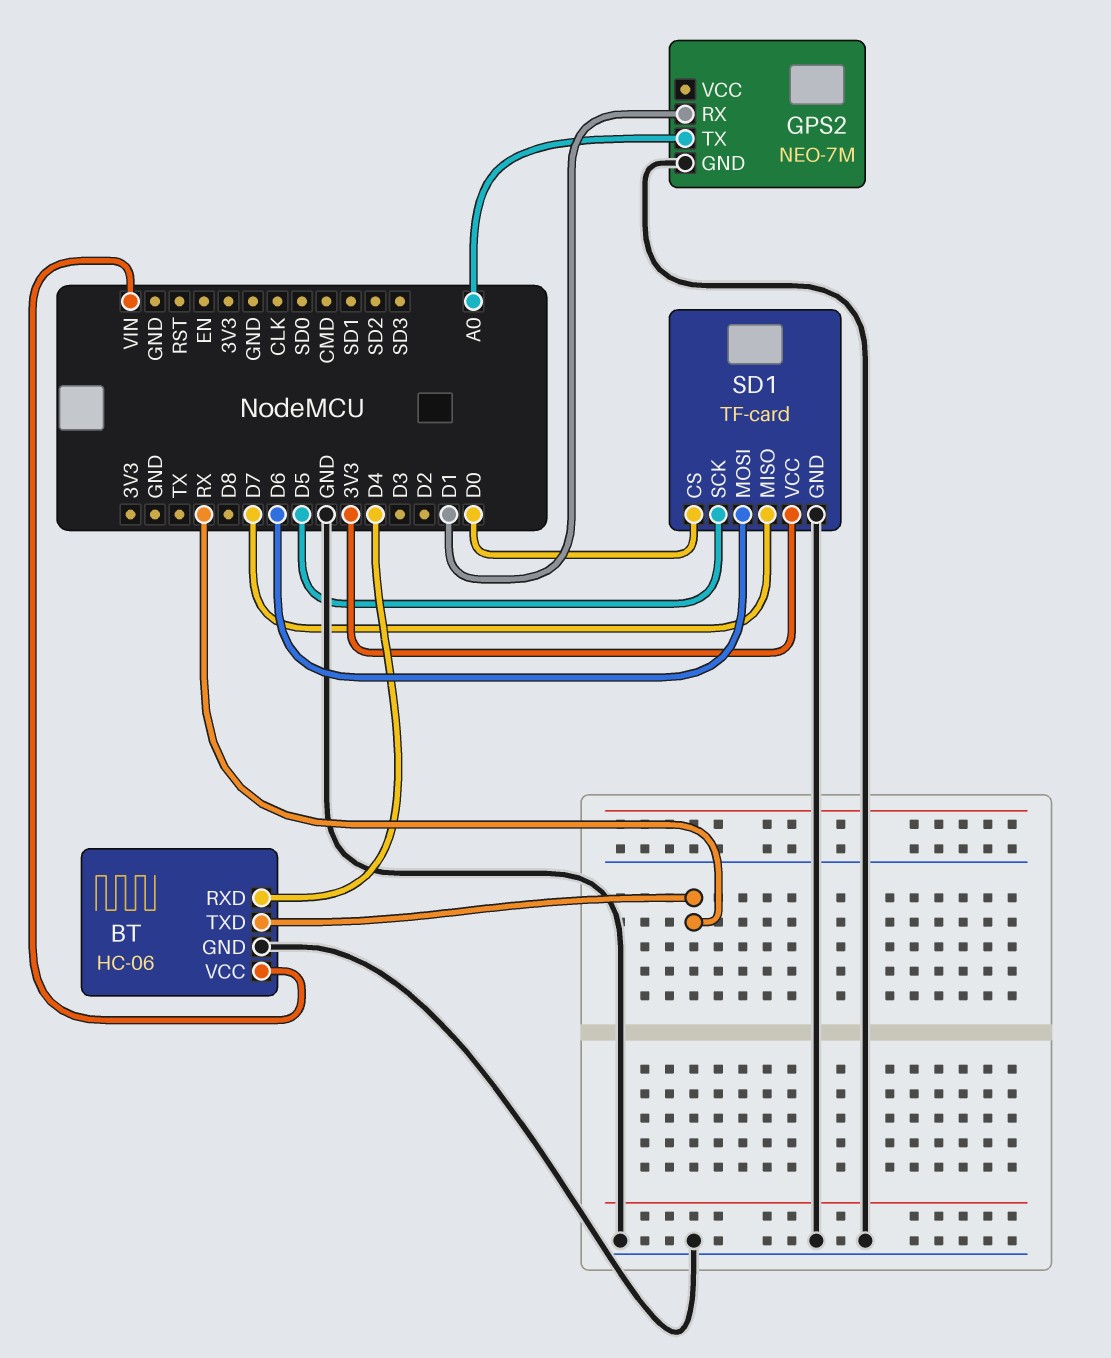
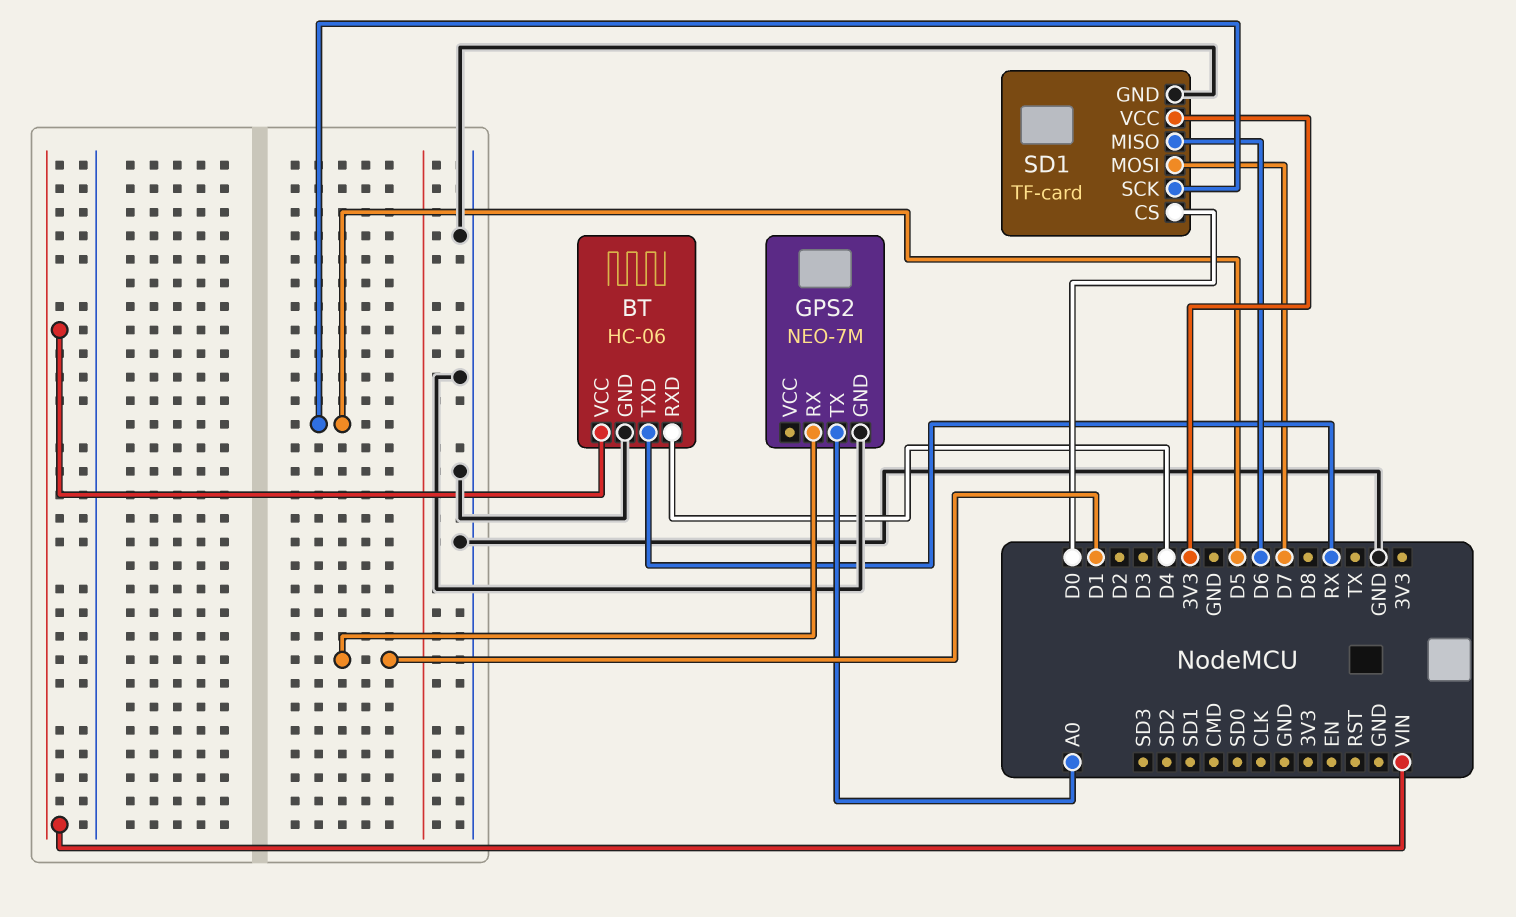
SD1 pin MISO: D7 -> D6
SD1 pin MOSI: D6 -> D7

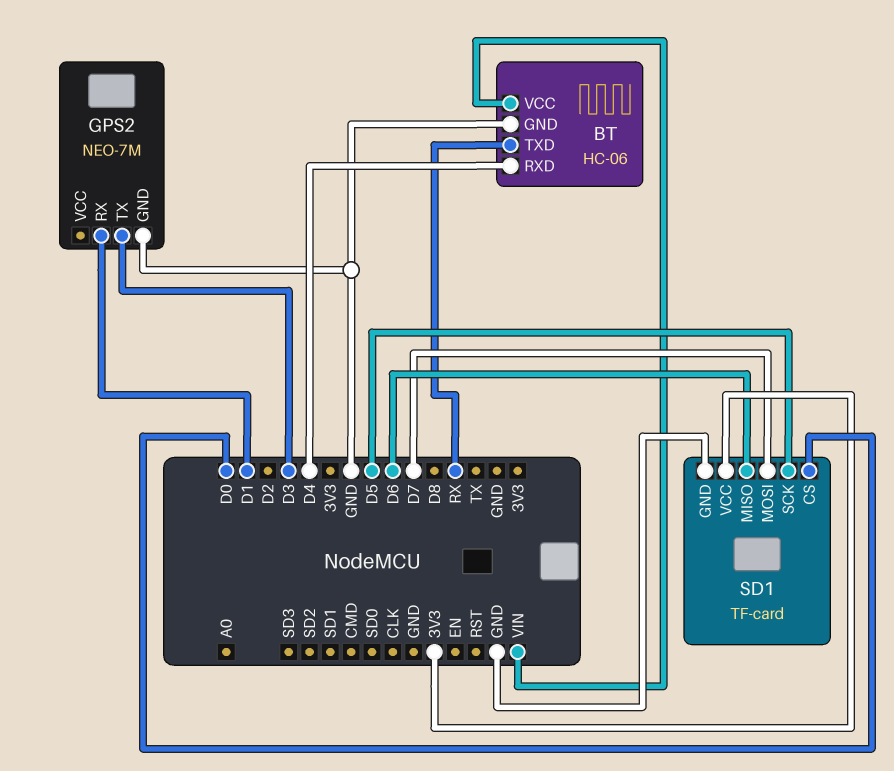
GPS2 pin TX: A0 -> D3

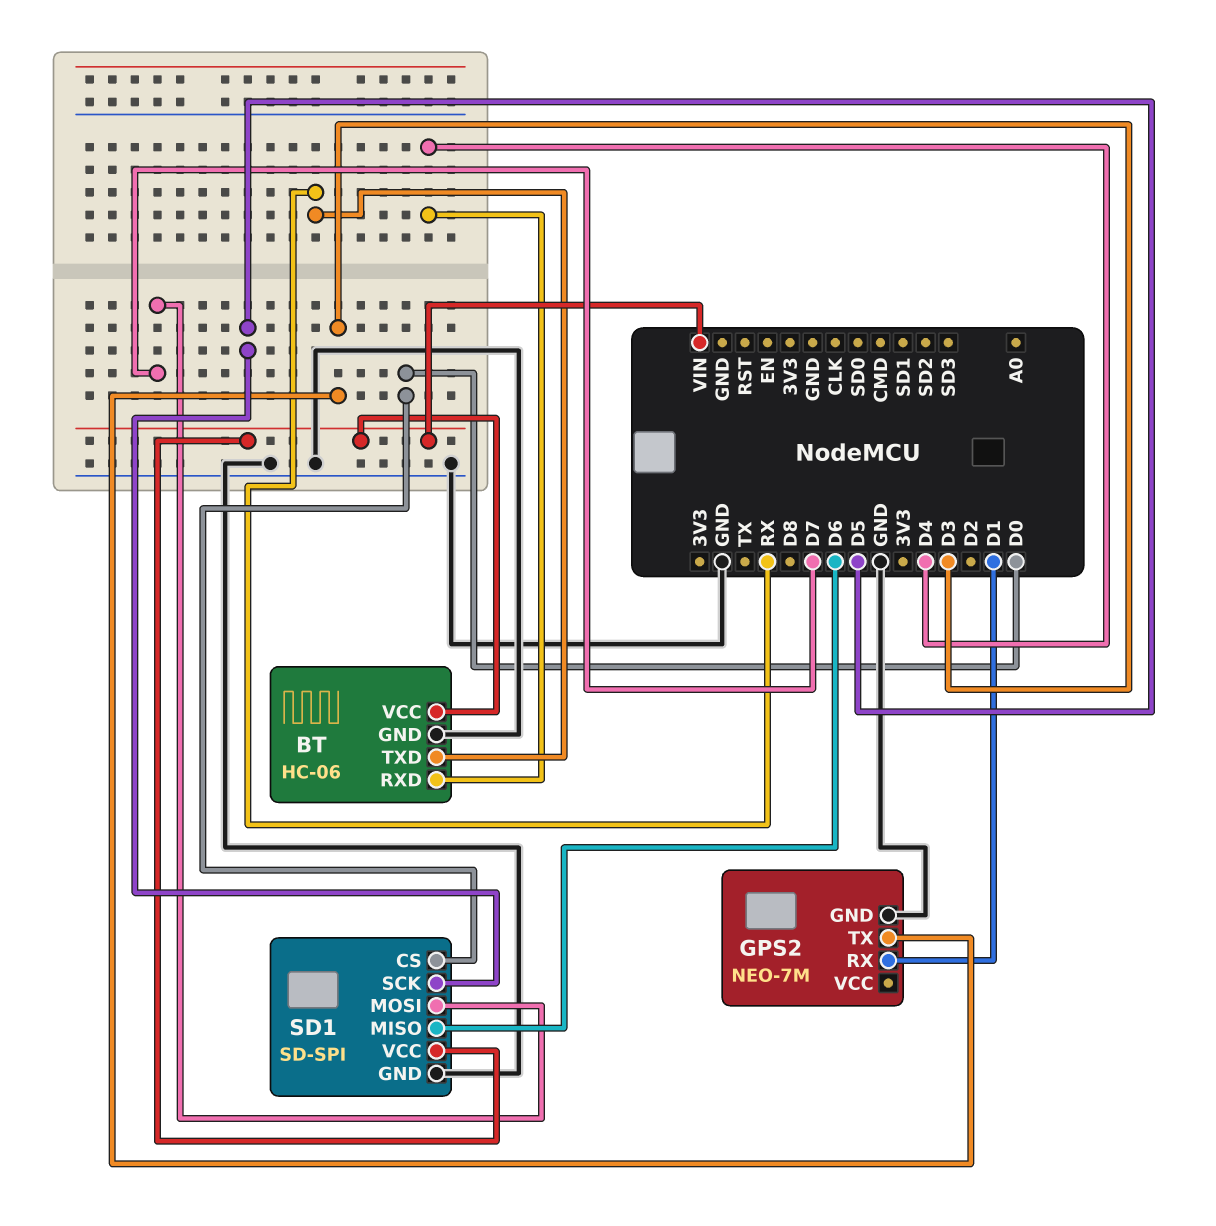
SD1: TF-card -> SD-SPI
SD1 pin VCC: 3V3 -> VIN

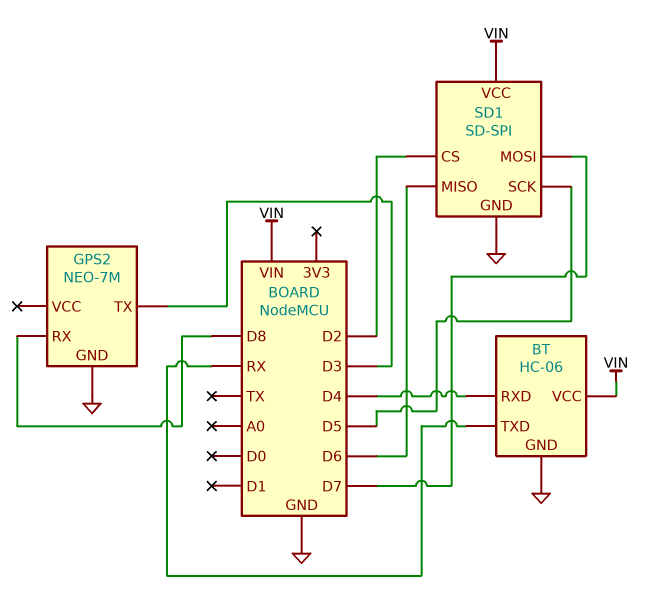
GPS2 pin RX: D1 -> D8
SD1 pin CS: D0 -> D2

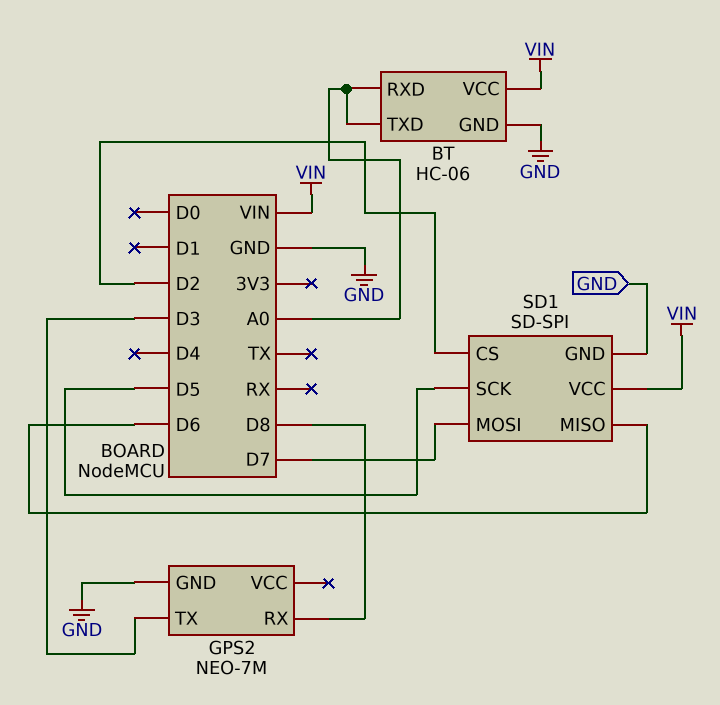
BT pin RXD: D4 -> A0
BT pin TXD: RX -> A0

